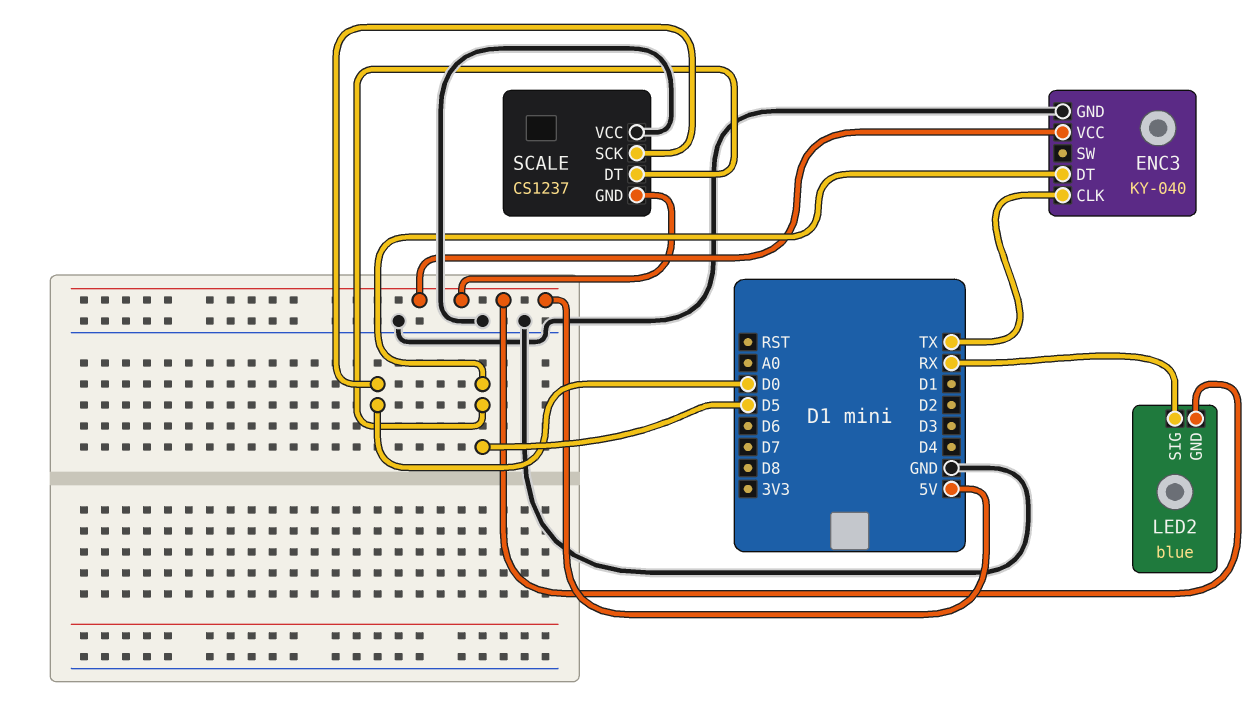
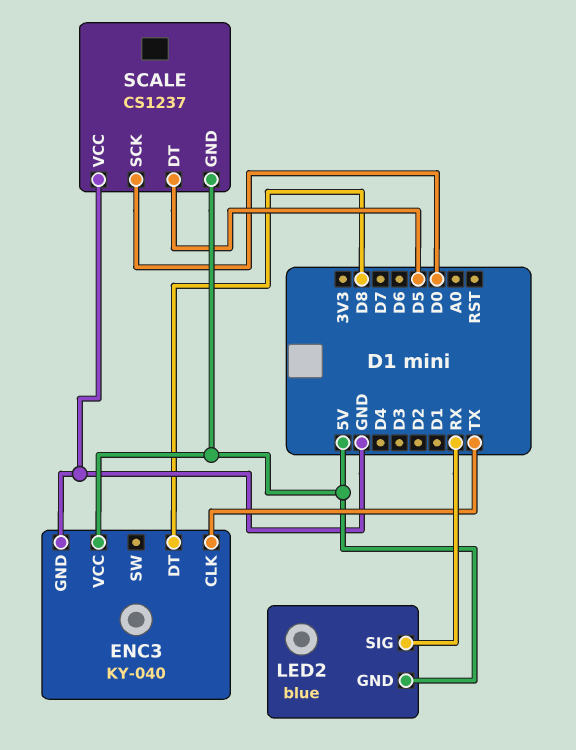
ENC3 pin DT: D5 -> D8

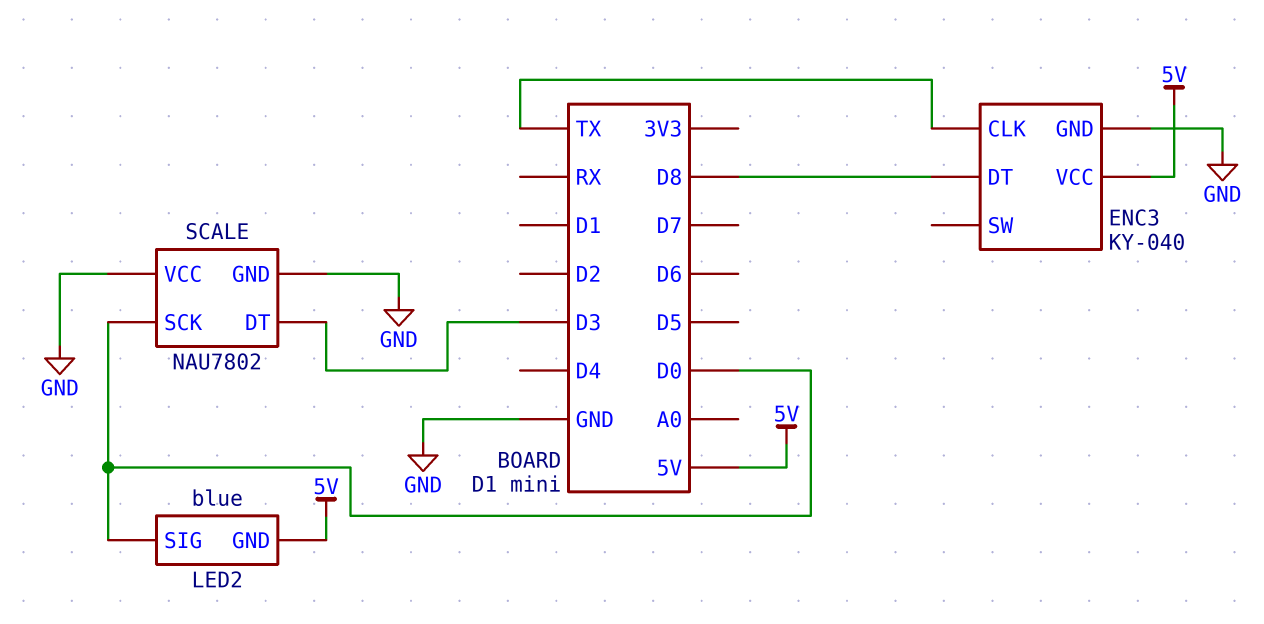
LED2 pin SIG: RX -> D0
SCALE: CS1237 -> NAU7802
SCALE pin DT: D5 -> D3
SCALE pin GND: 5V -> GND

